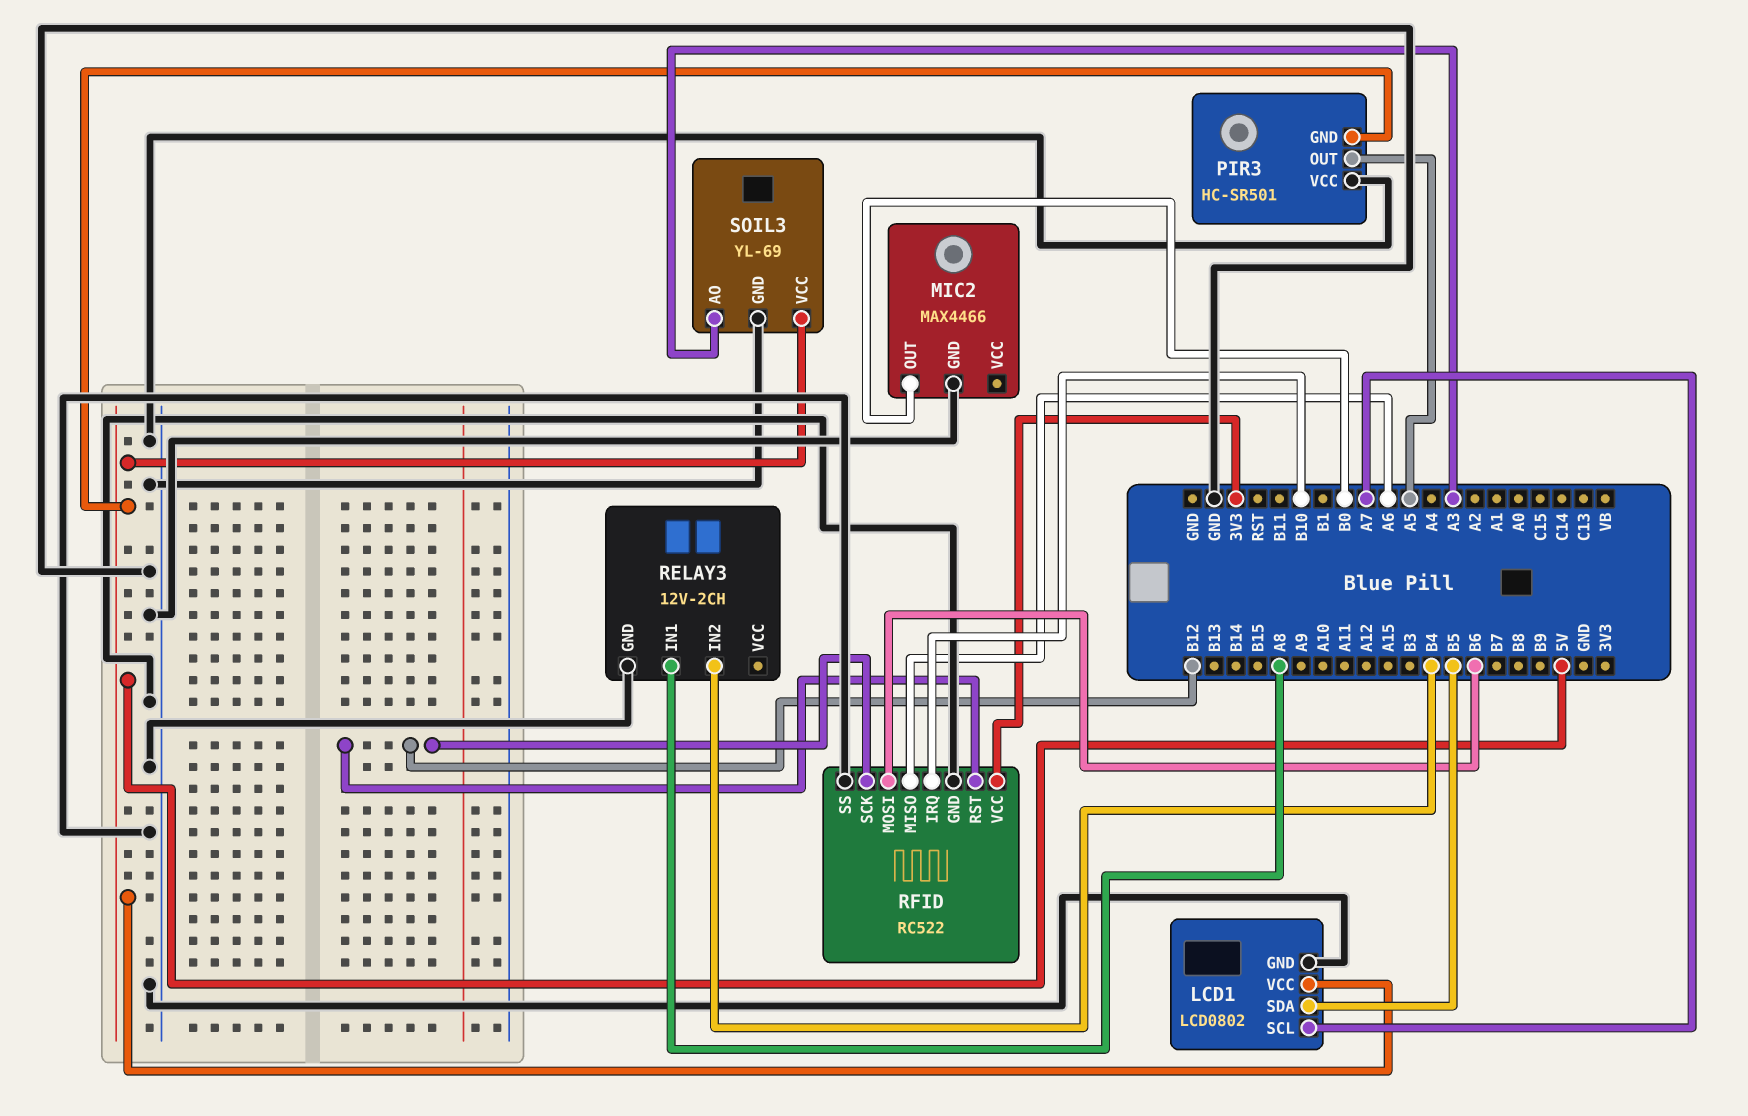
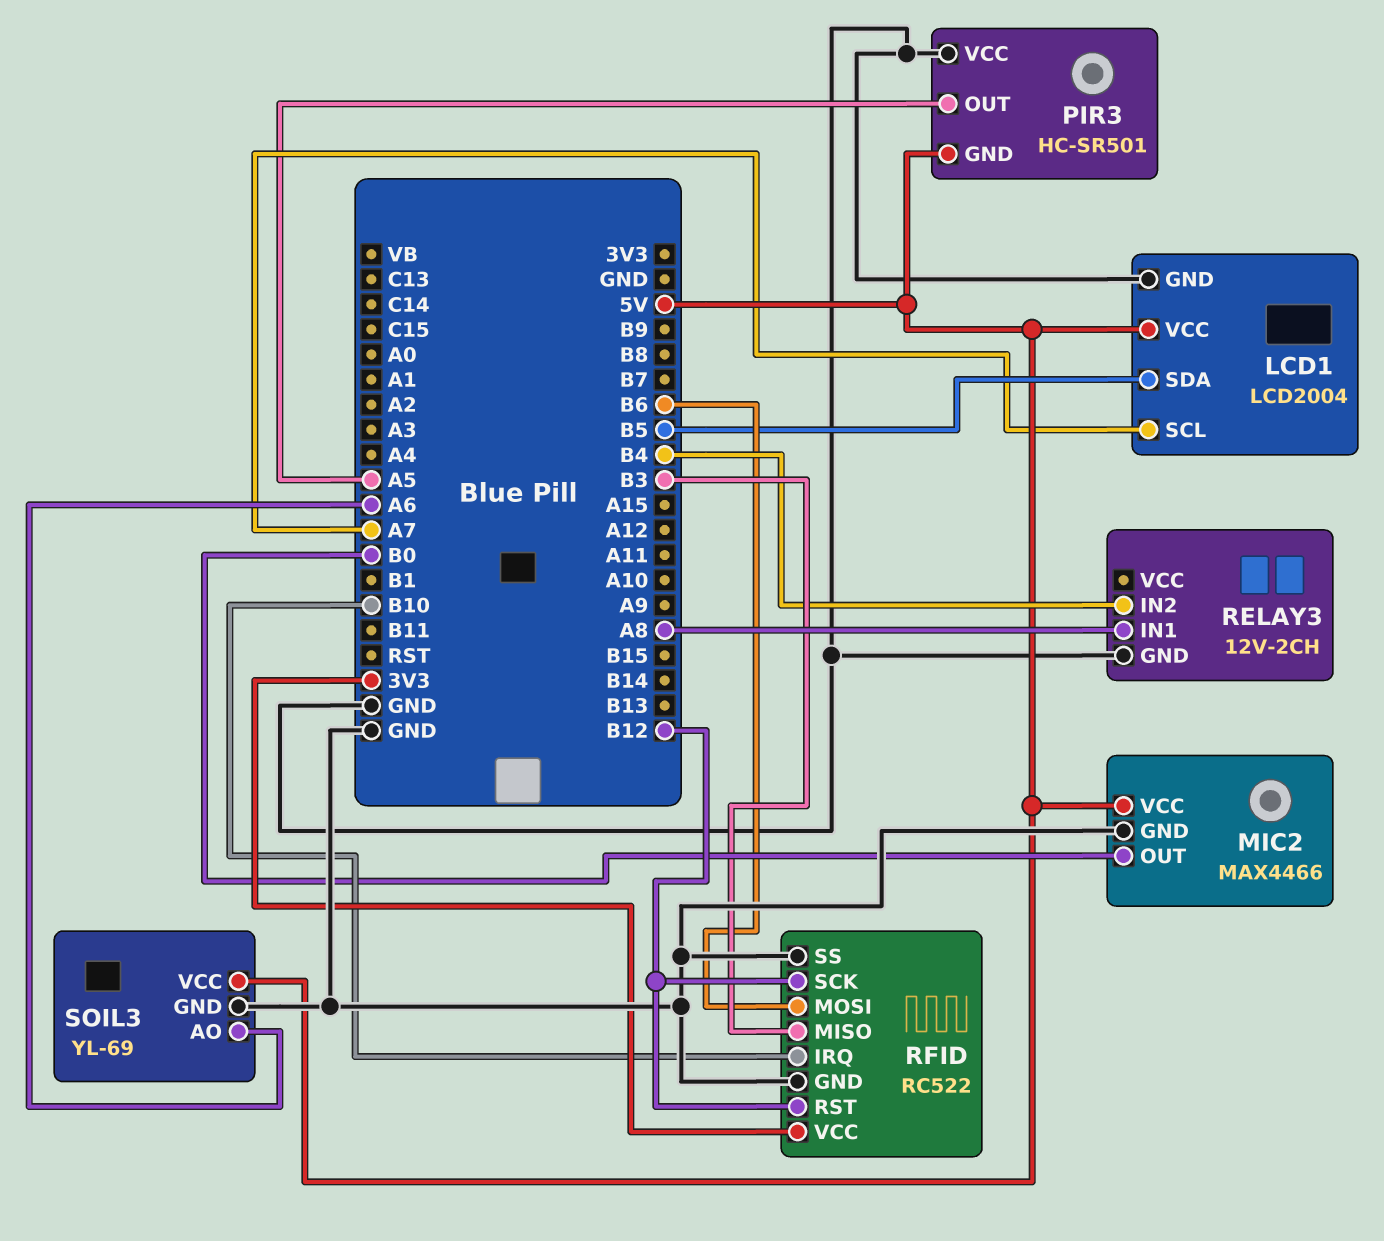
LCD1: LCD0802 -> LCD2004
MIC2 pin VCC: none -> 5V
RFID pin MISO: A6 -> B3
SOIL3 pin AO: A3 -> A6

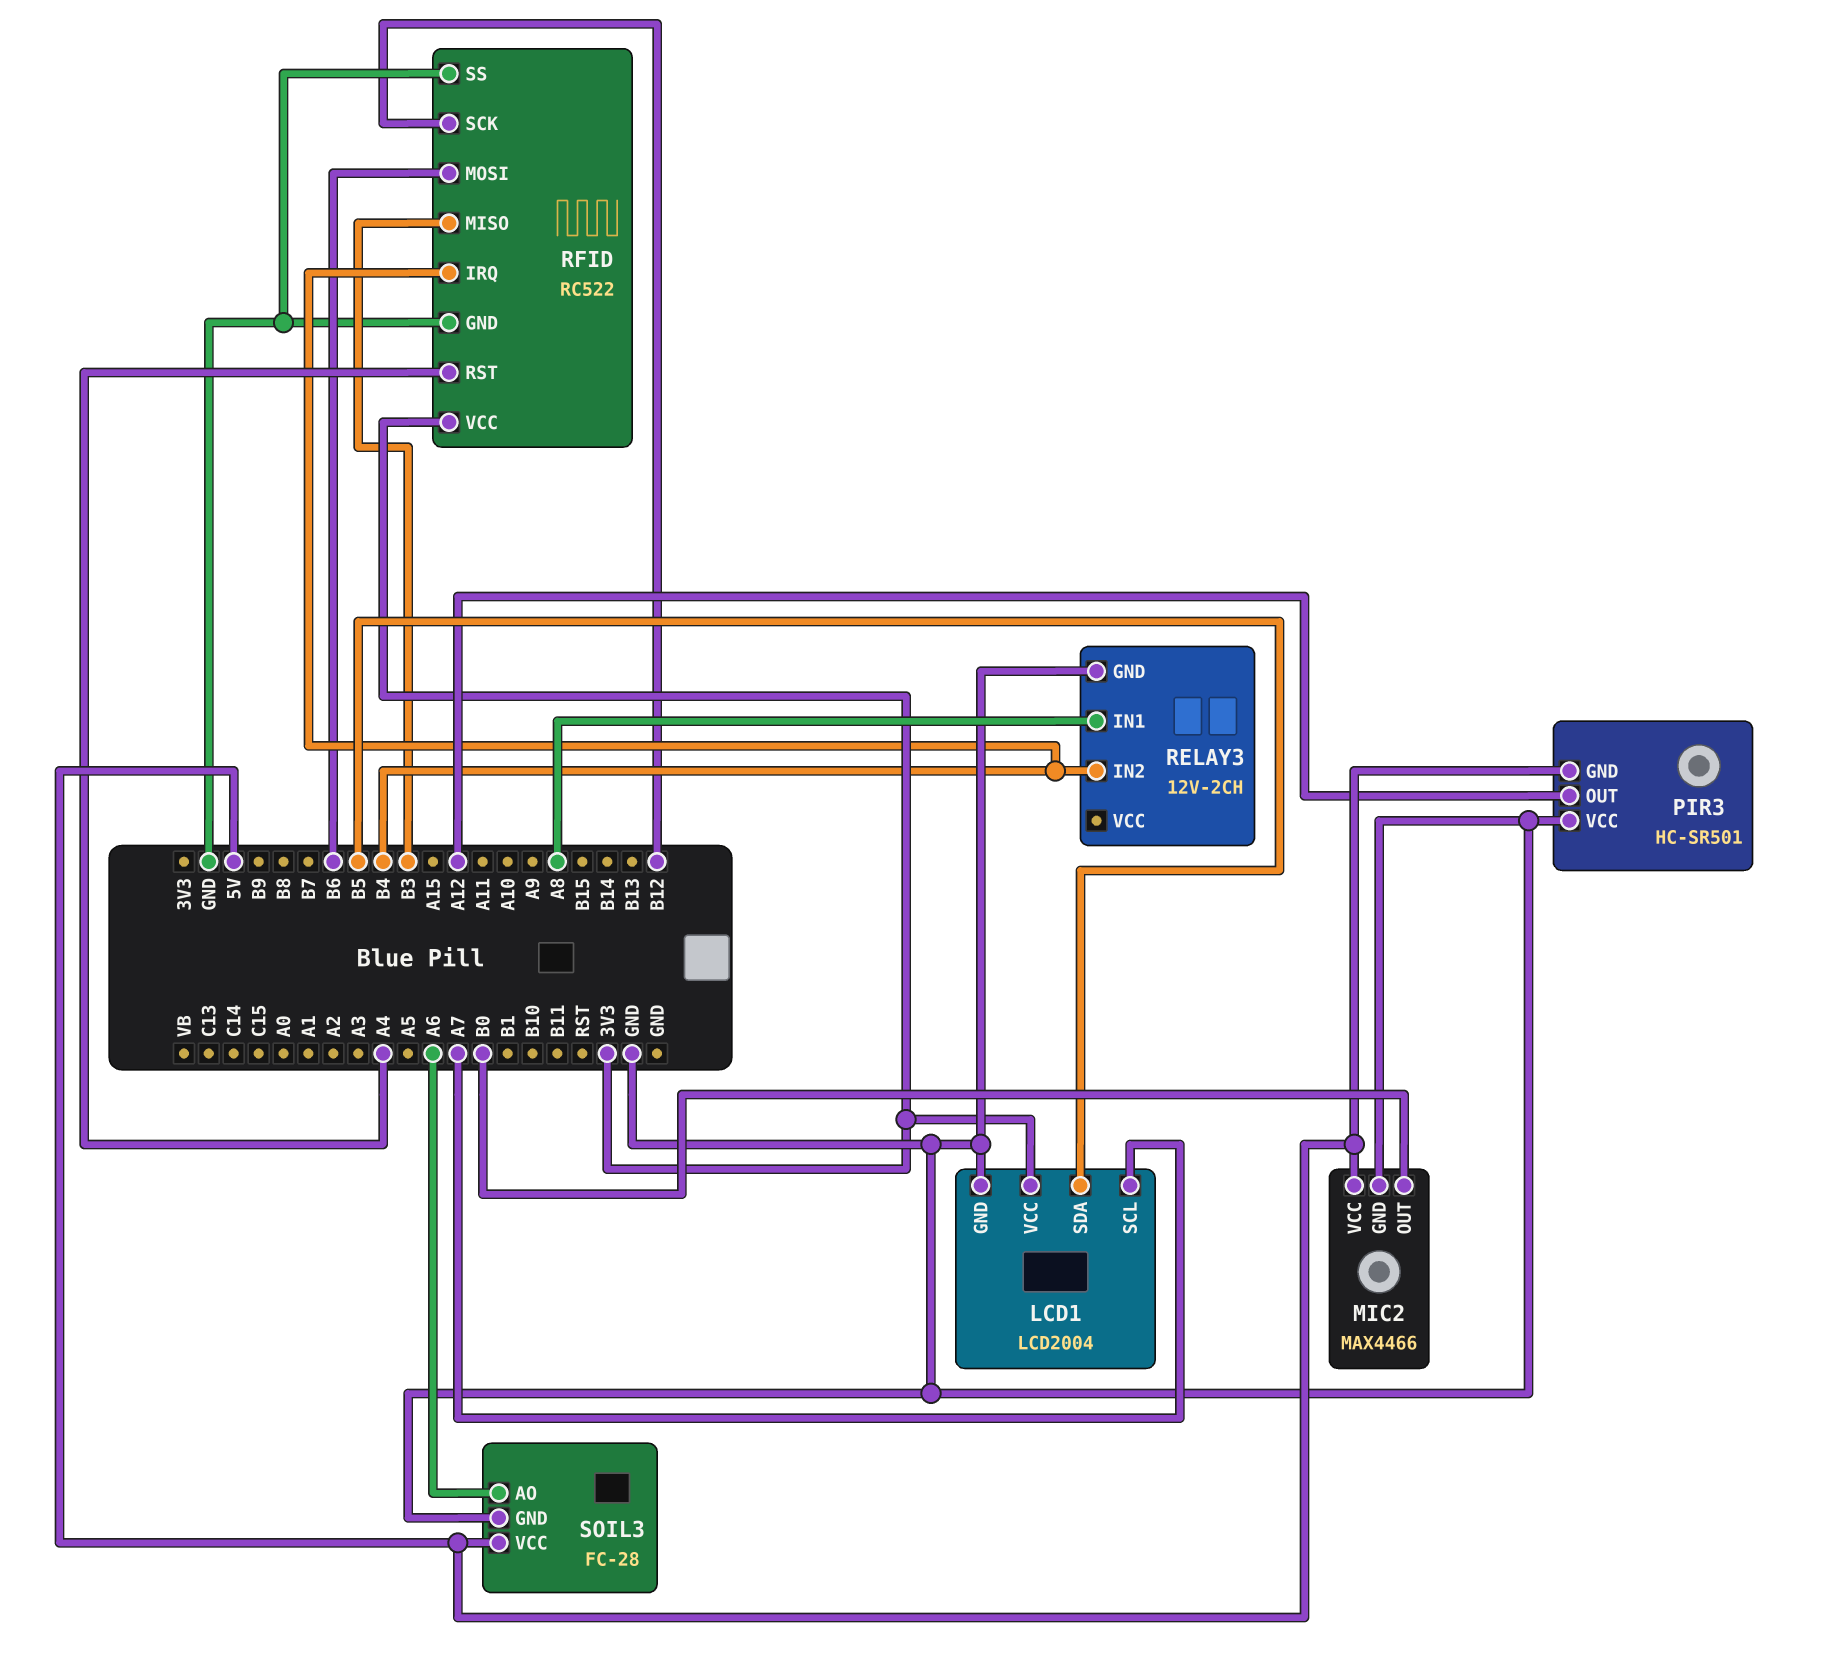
LCD1 pin VCC: 5V -> 3V3
PIR3 pin OUT: A5 -> A12
RFID pin IRQ: B10 -> B4
RFID pin RST: B12 -> A4
SOIL3: YL-69 -> FC-28

